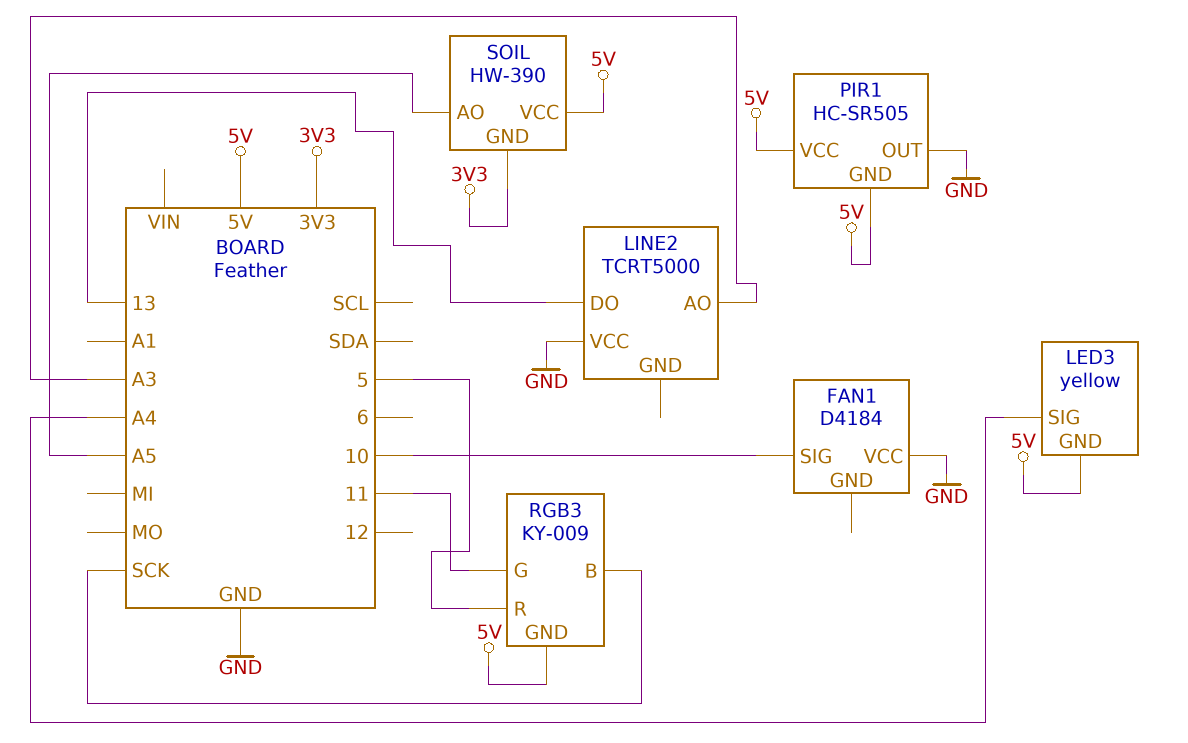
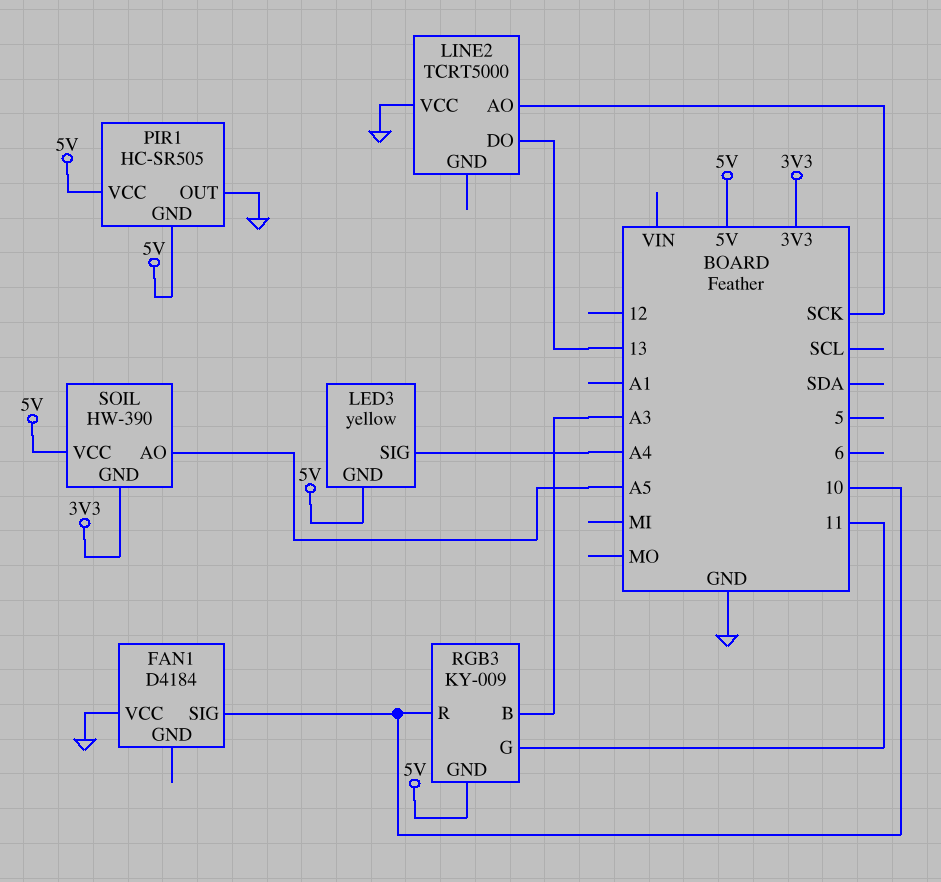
LINE2 pin AO: A3 -> SCK
RGB3 pin B: SCK -> A3
RGB3 pin R: 5 -> 10

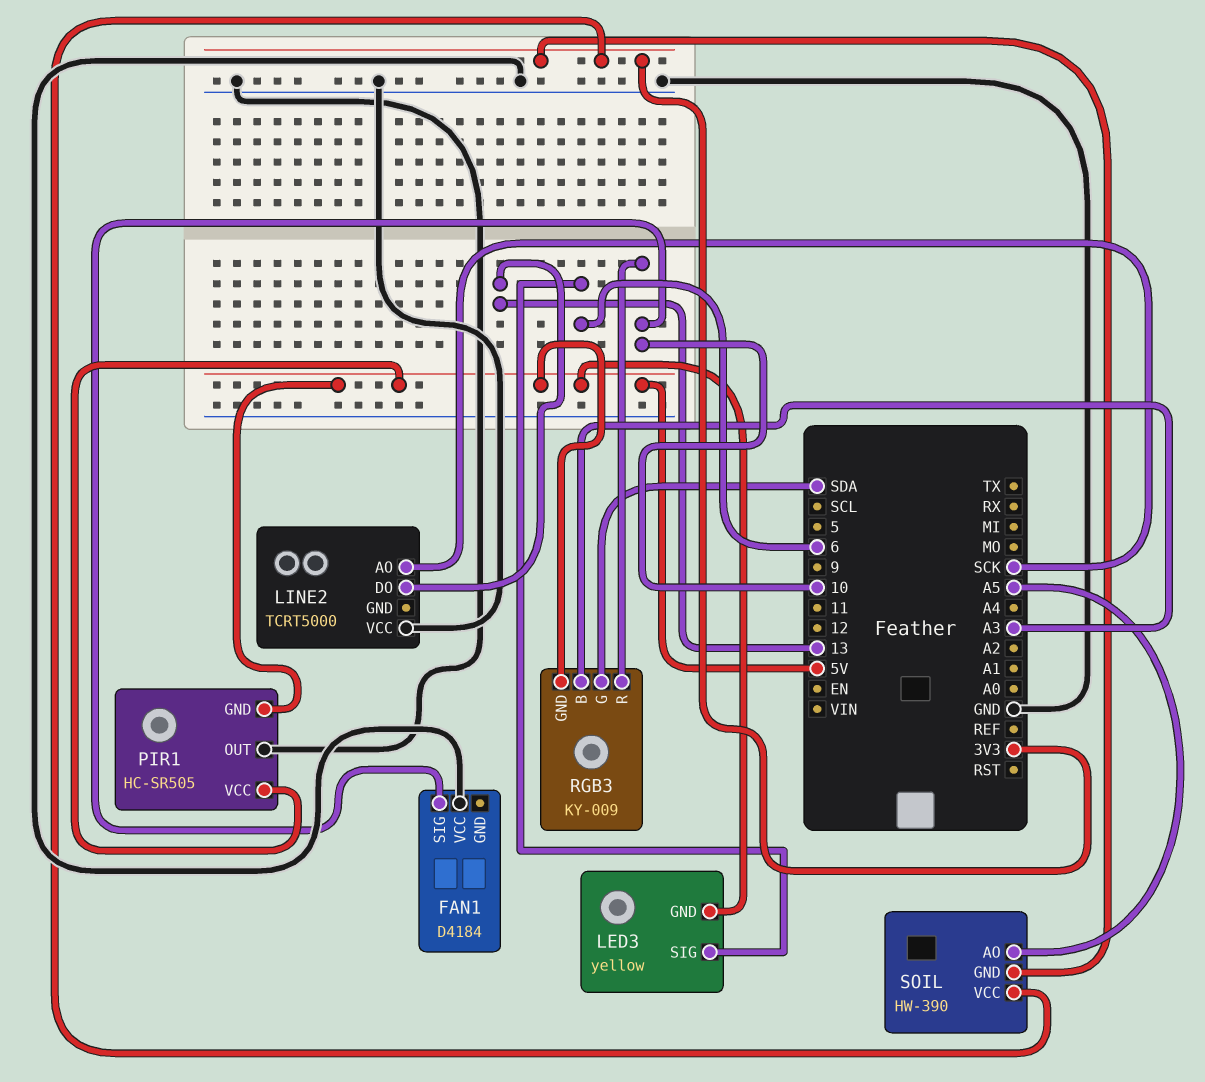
LED3 pin SIG: A4 -> 6
RGB3 pin G: 11 -> SDA
SOIL pin VCC: 5V -> 3V3

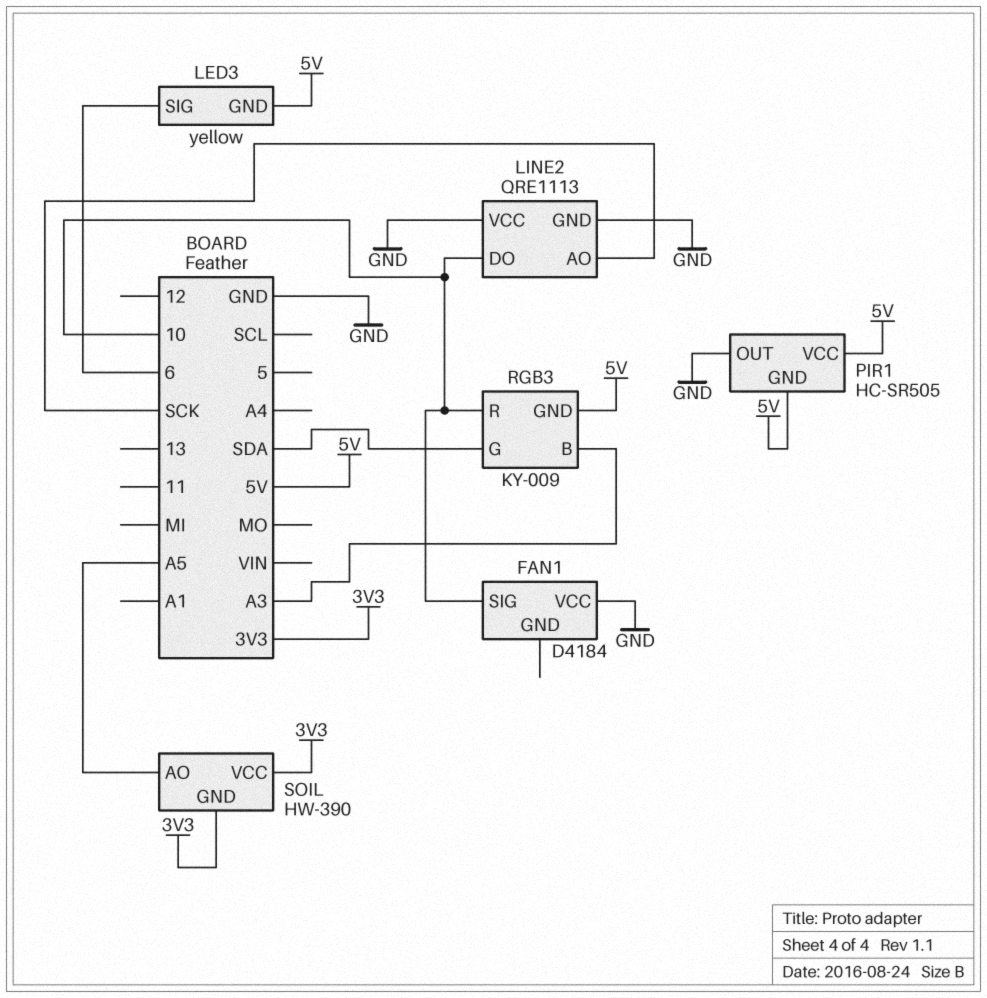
LINE2: TCRT5000 -> QRE1113
LINE2 pin DO: 13 -> 10
LINE2 pin GND: none -> GND

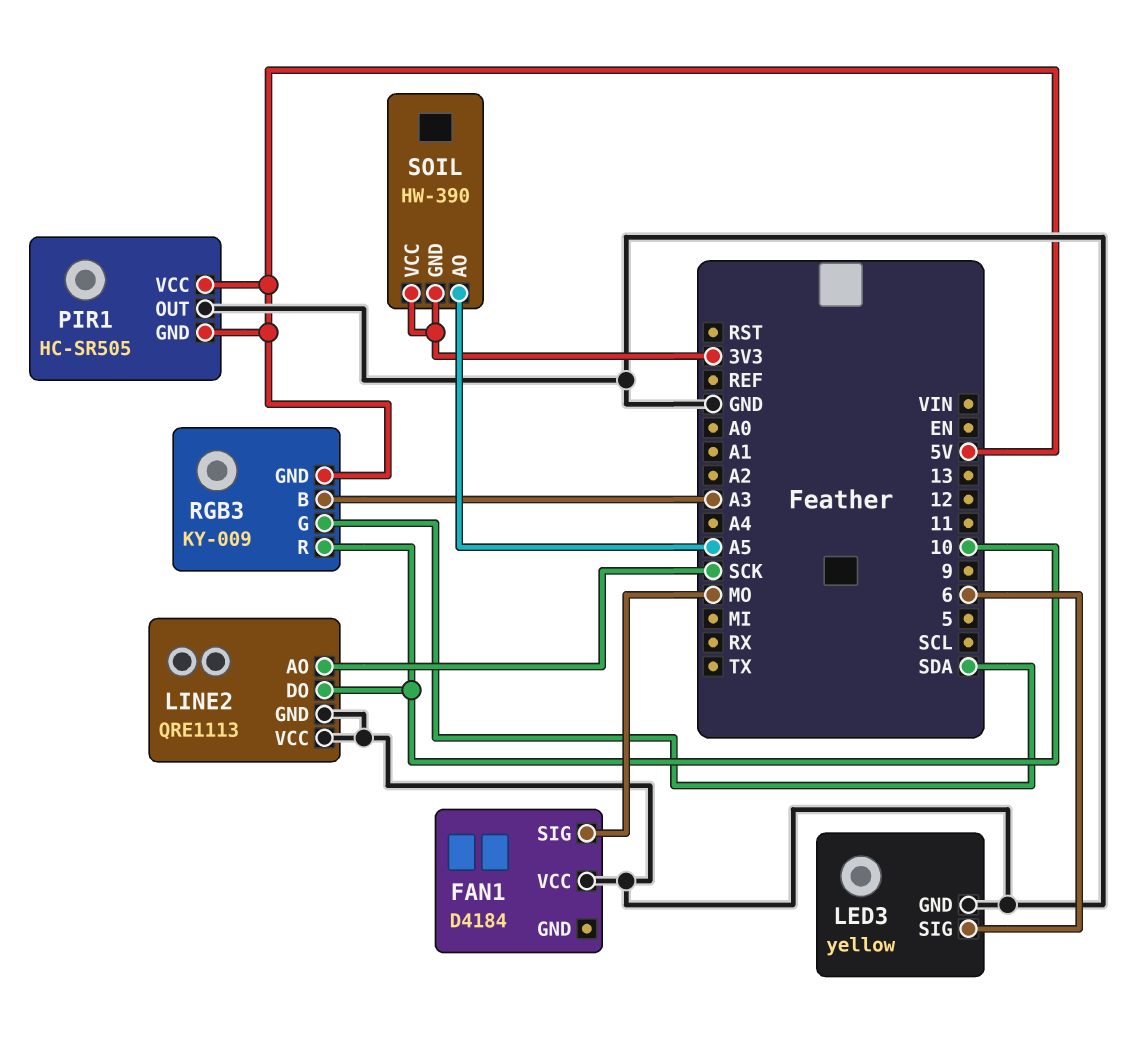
FAN1 pin SIG: 10 -> MO
LED3 pin GND: 5V -> GND

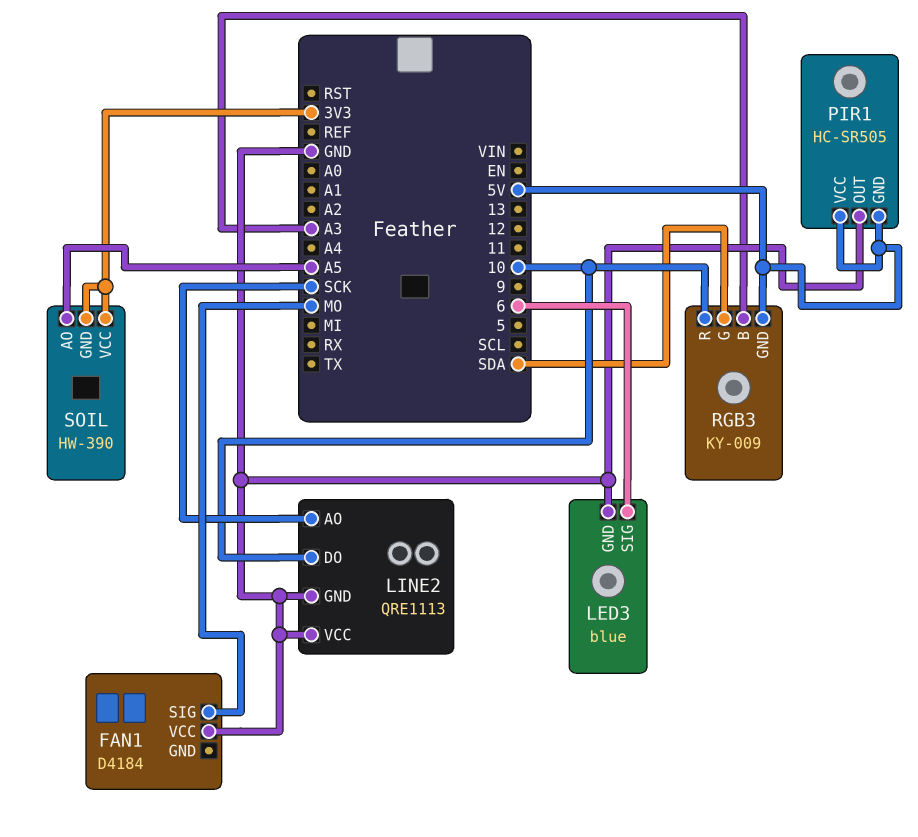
LED3: yellow -> blue

